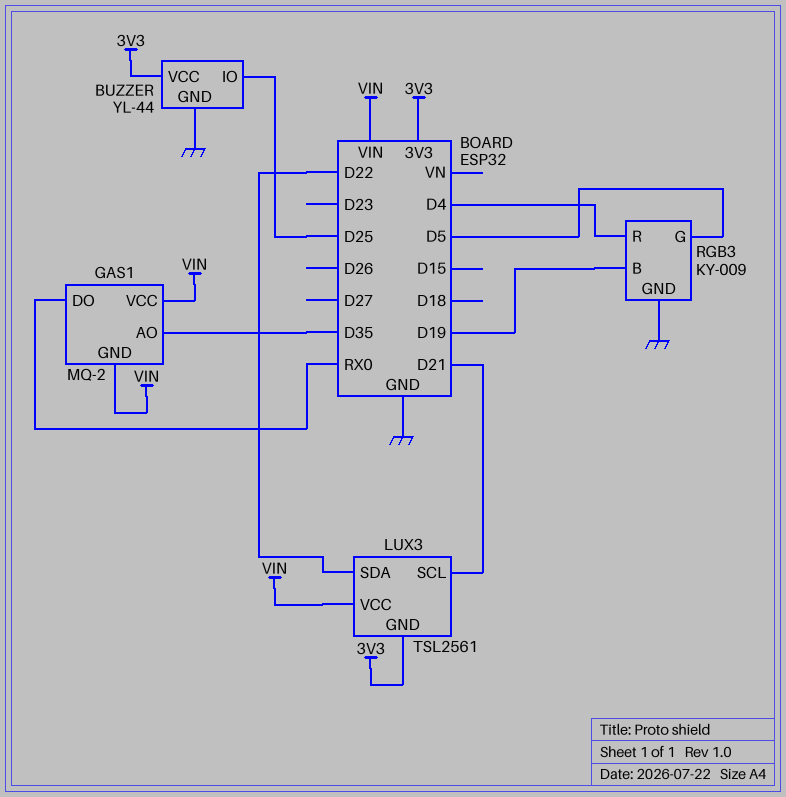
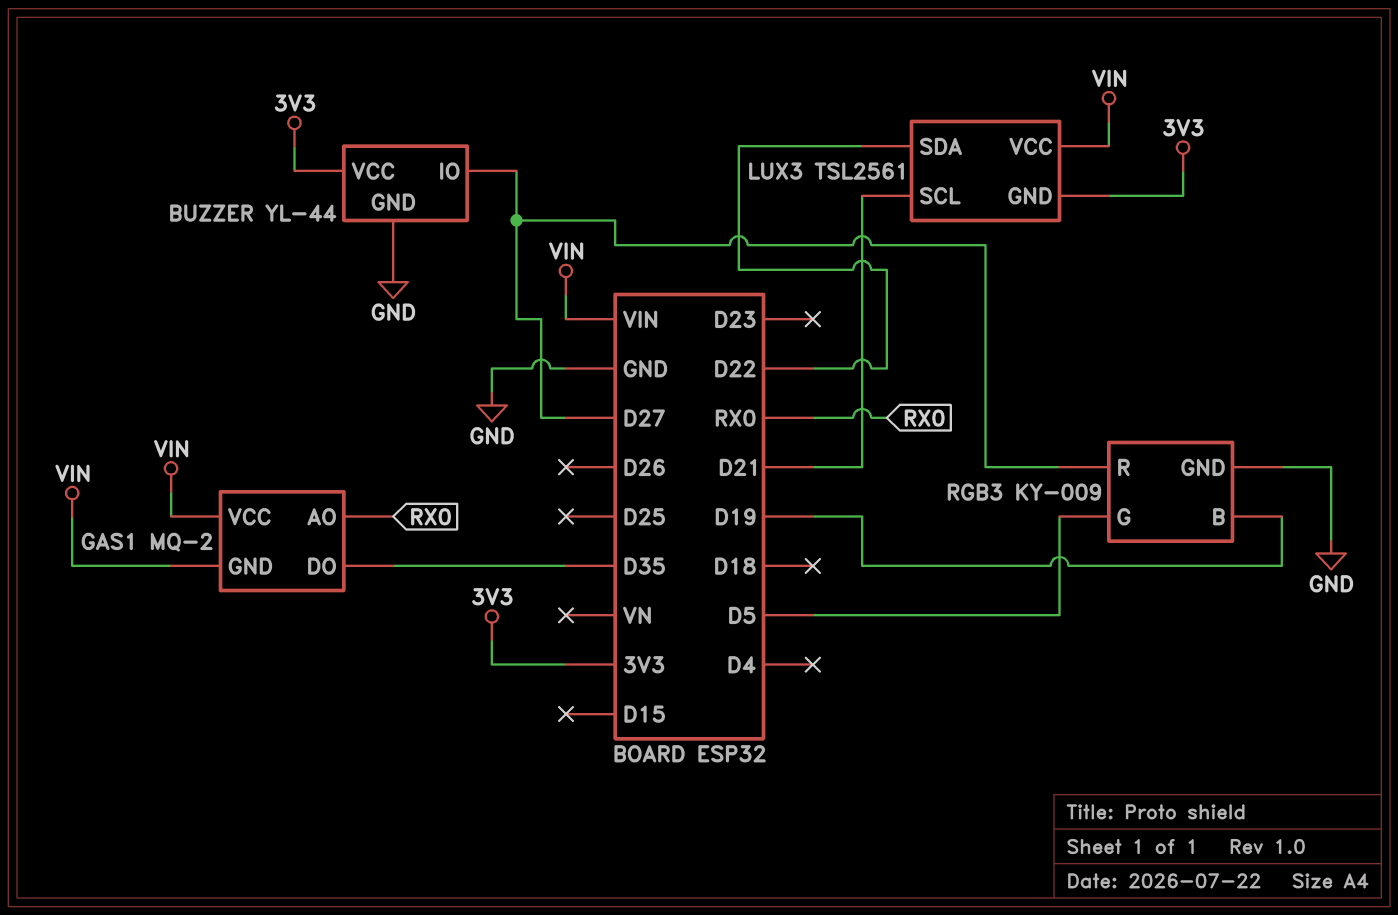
BUZZER pin IO: D25 -> D27
GAS1 pin AO: D35 -> RX0
GAS1 pin DO: RX0 -> D35
RGB3 pin R: D4 -> D27

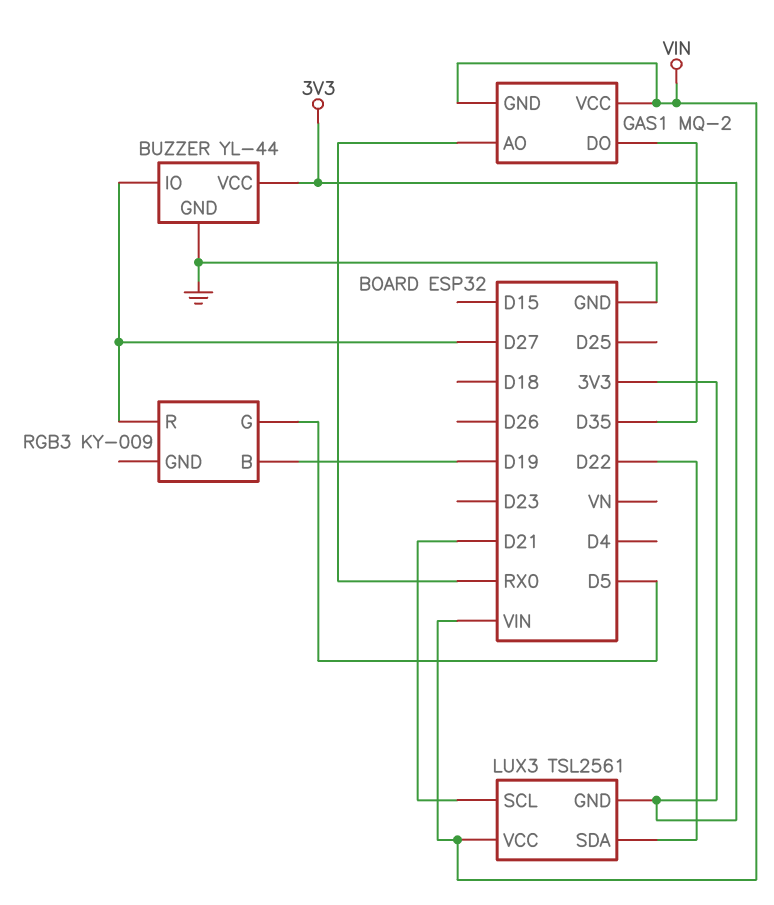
RGB3 pin GND: GND -> none

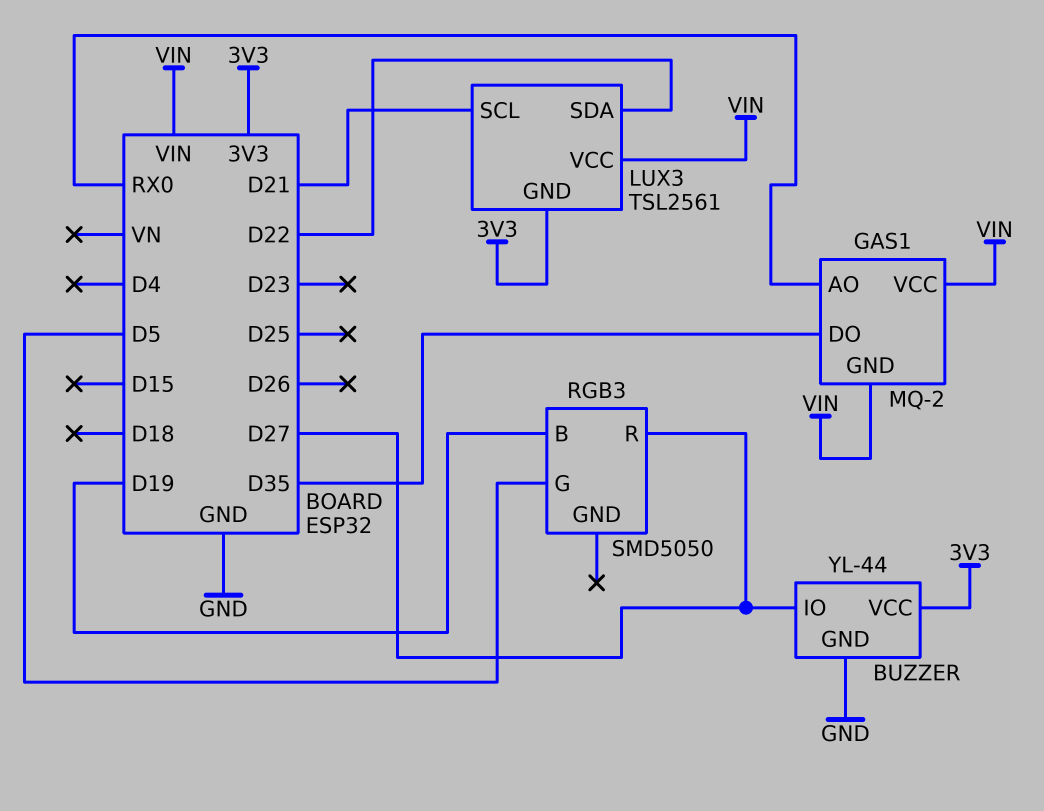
RGB3: KY-009 -> SMD5050

